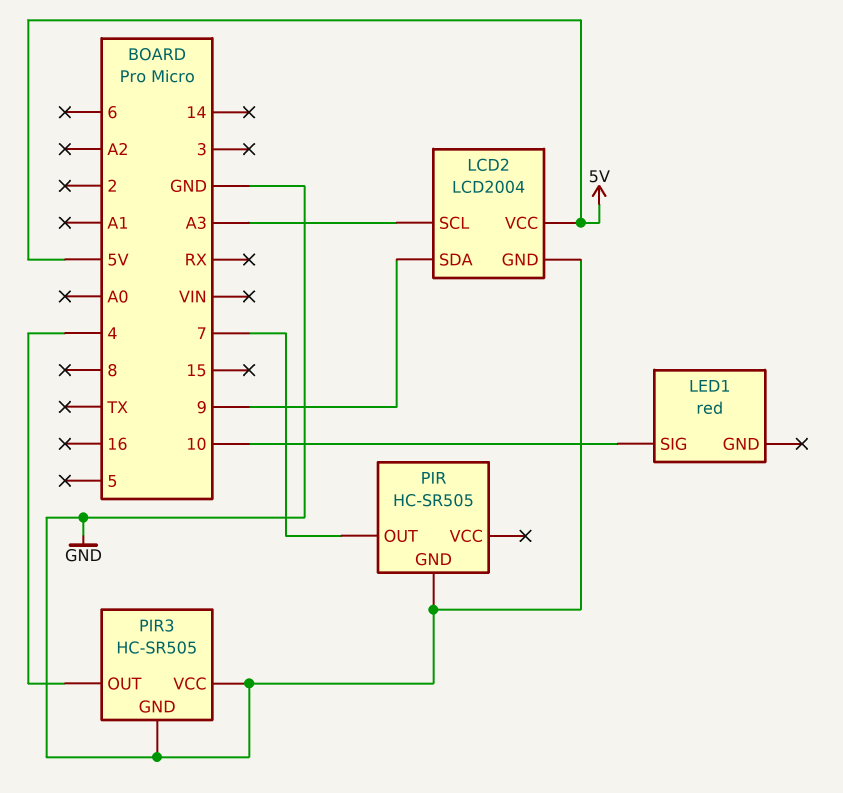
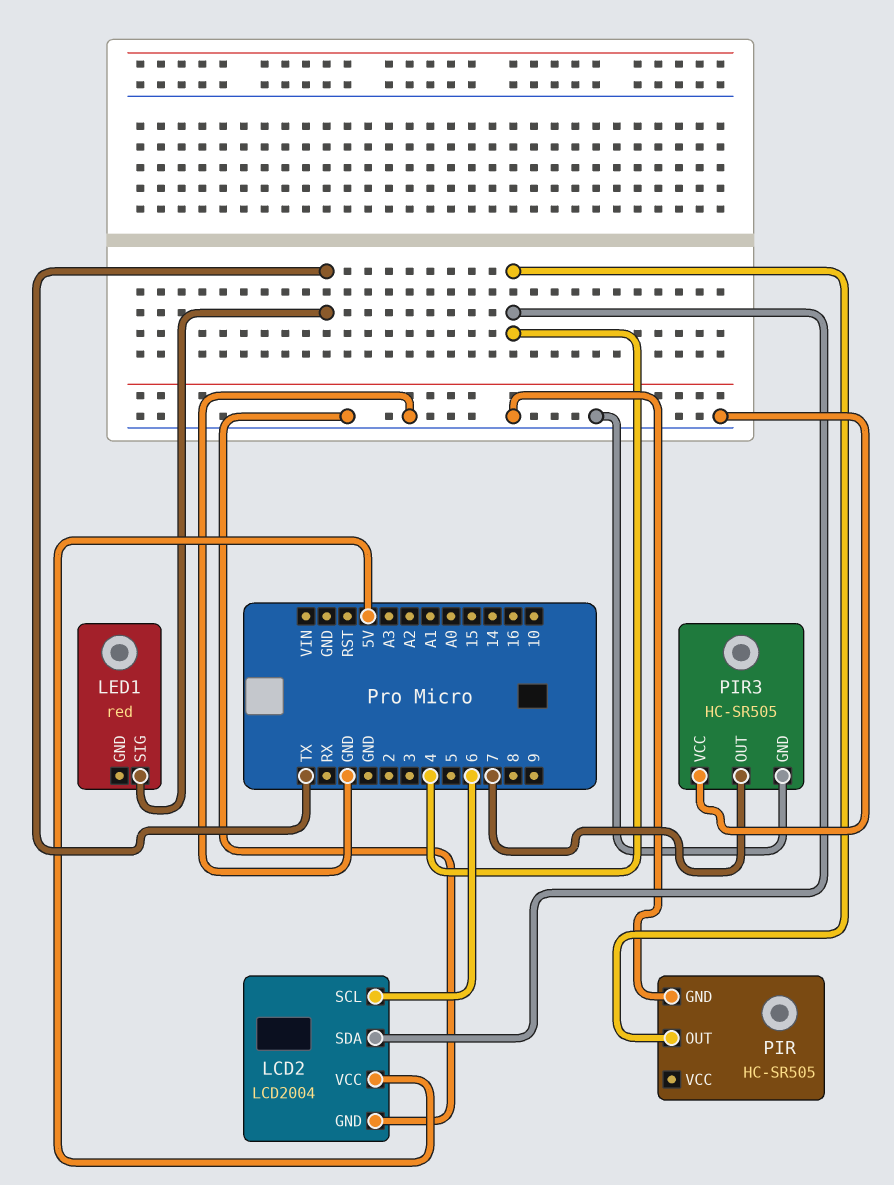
LCD2 pin SCL: A3 -> 6
LCD2 pin SDA: 9 -> 4
LED1 pin SIG: 10 -> TX
PIR pin OUT: 7 -> 4
PIR3 pin OUT: 4 -> 7

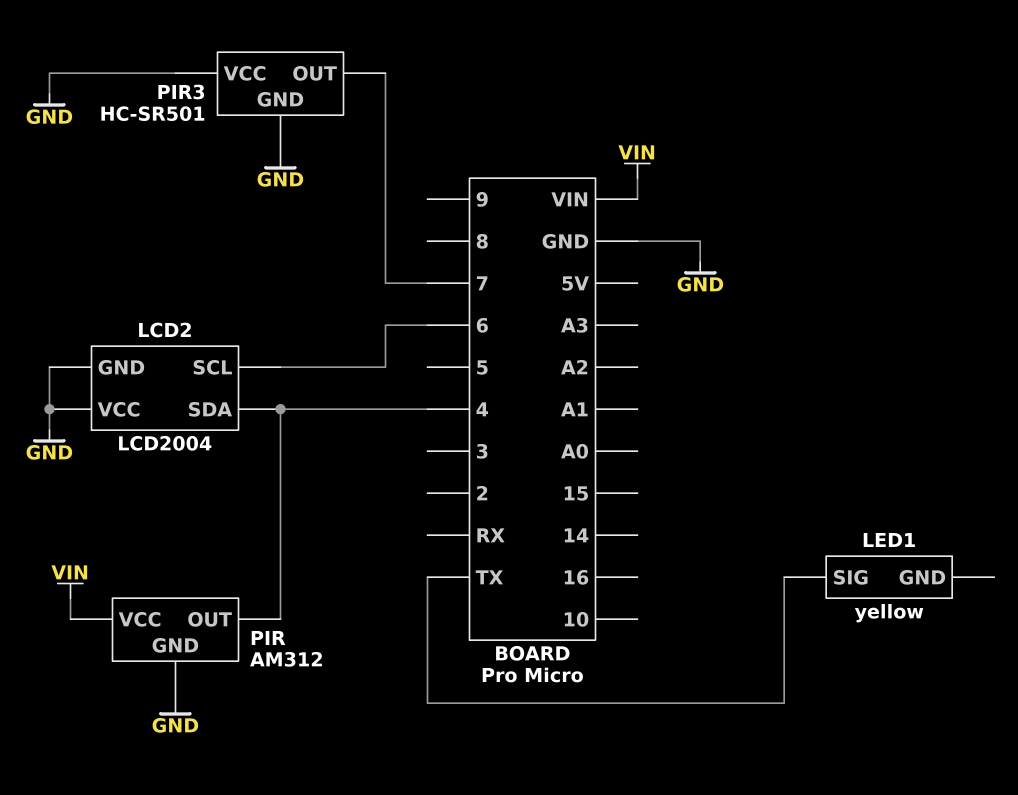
LCD2 pin VCC: 5V -> GND
LED1: red -> yellow
PIR: HC-SR505 -> AM312
PIR pin VCC: none -> VIN
PIR3: HC-SR505 -> HC-SR501

